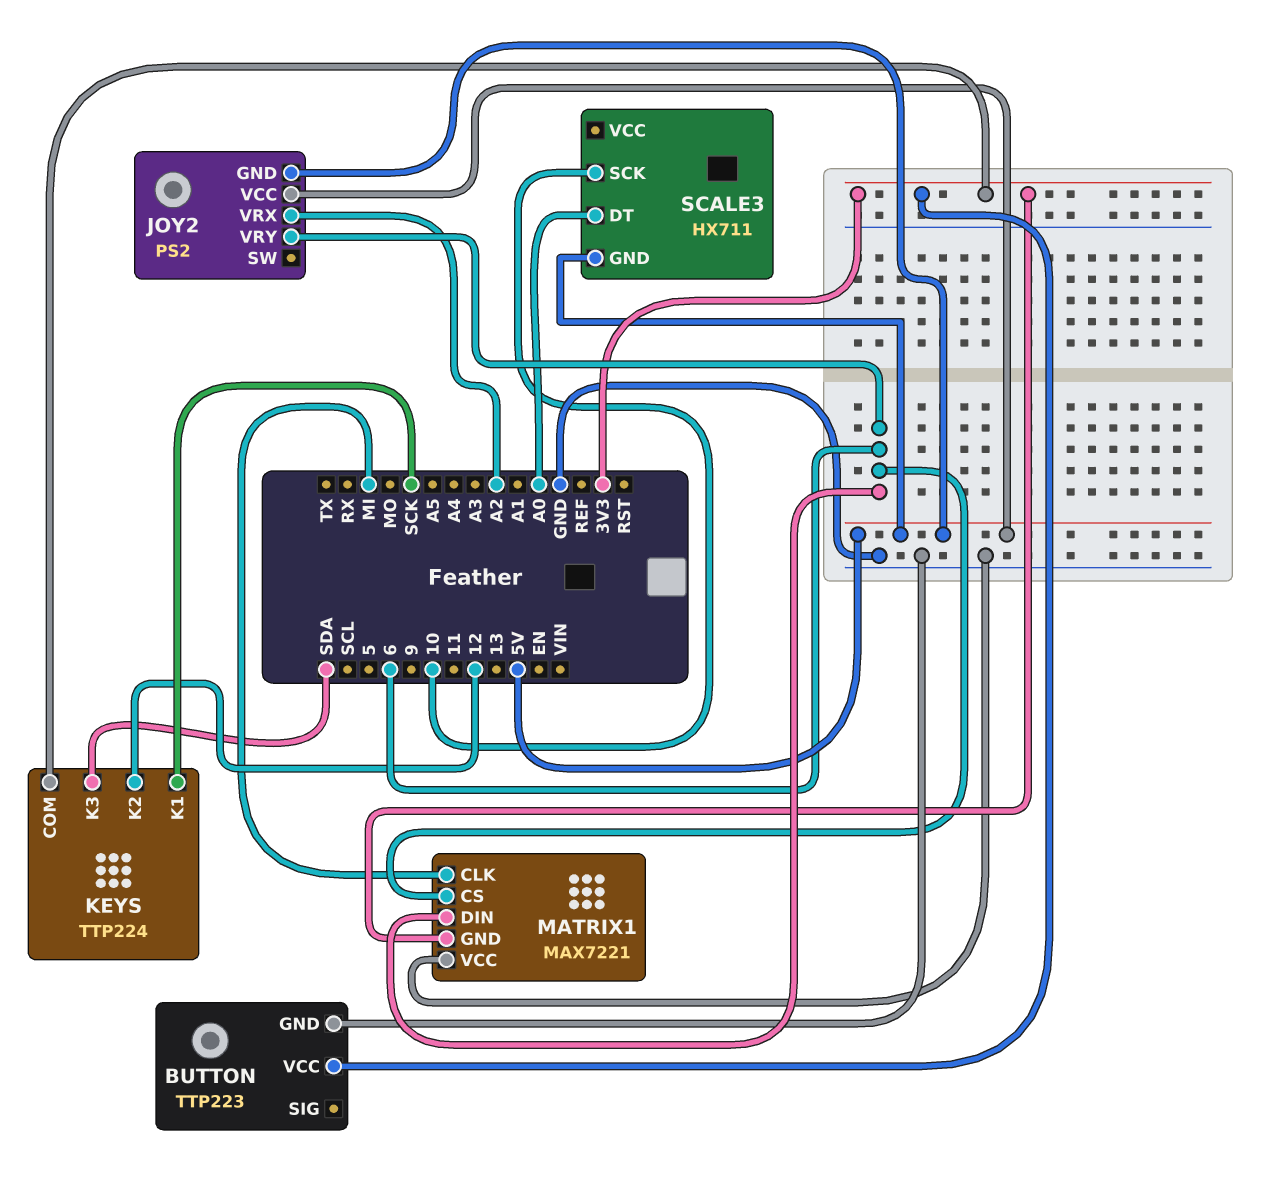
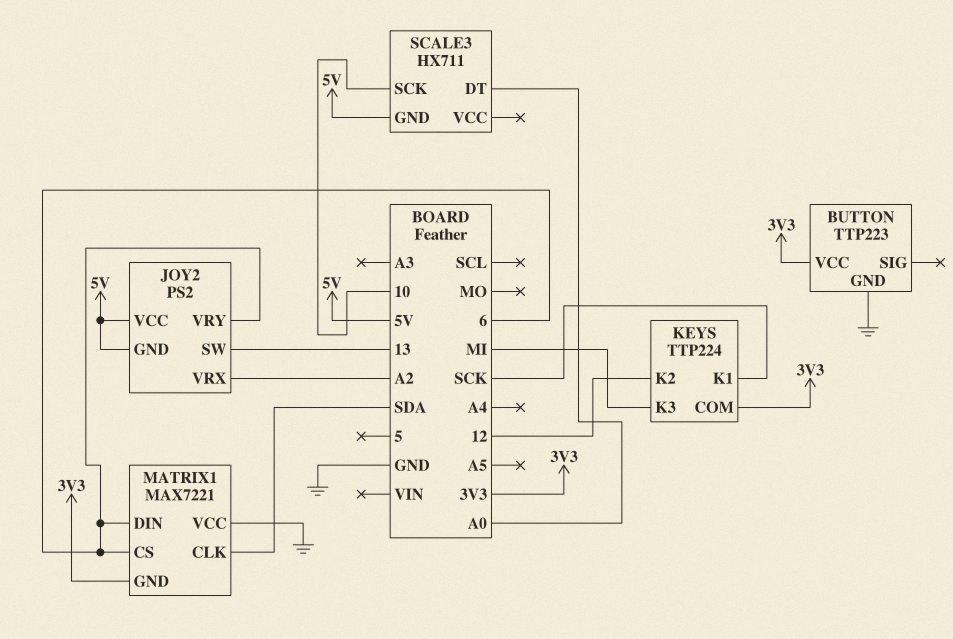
JOY2 pin SW: none -> 13
KEYS pin K3: SDA -> MI
MATRIX1 pin CLK: MI -> SDA

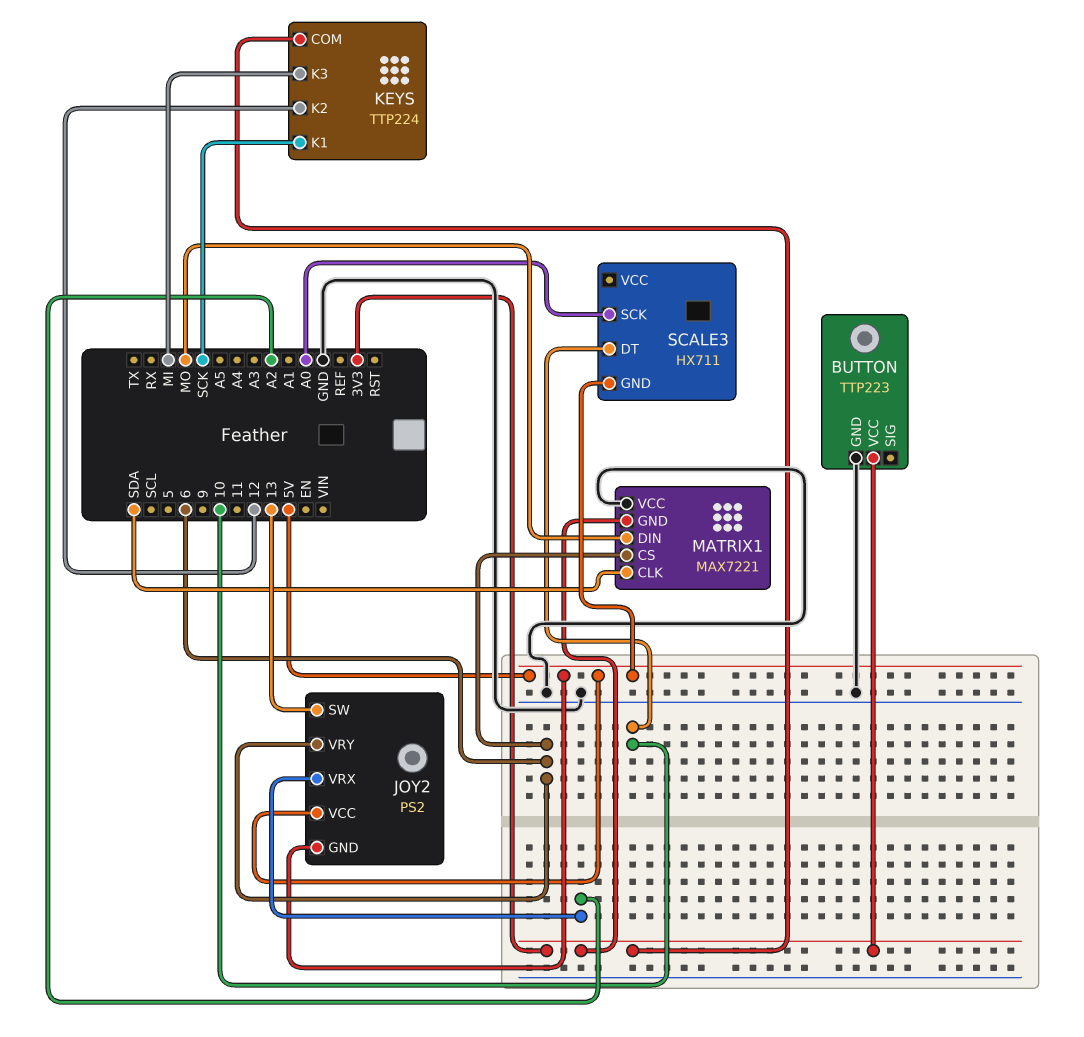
MATRIX1 pin DIN: 6 -> MO
SCALE3 pin DT: A0 -> 10
SCALE3 pin SCK: 10 -> A0

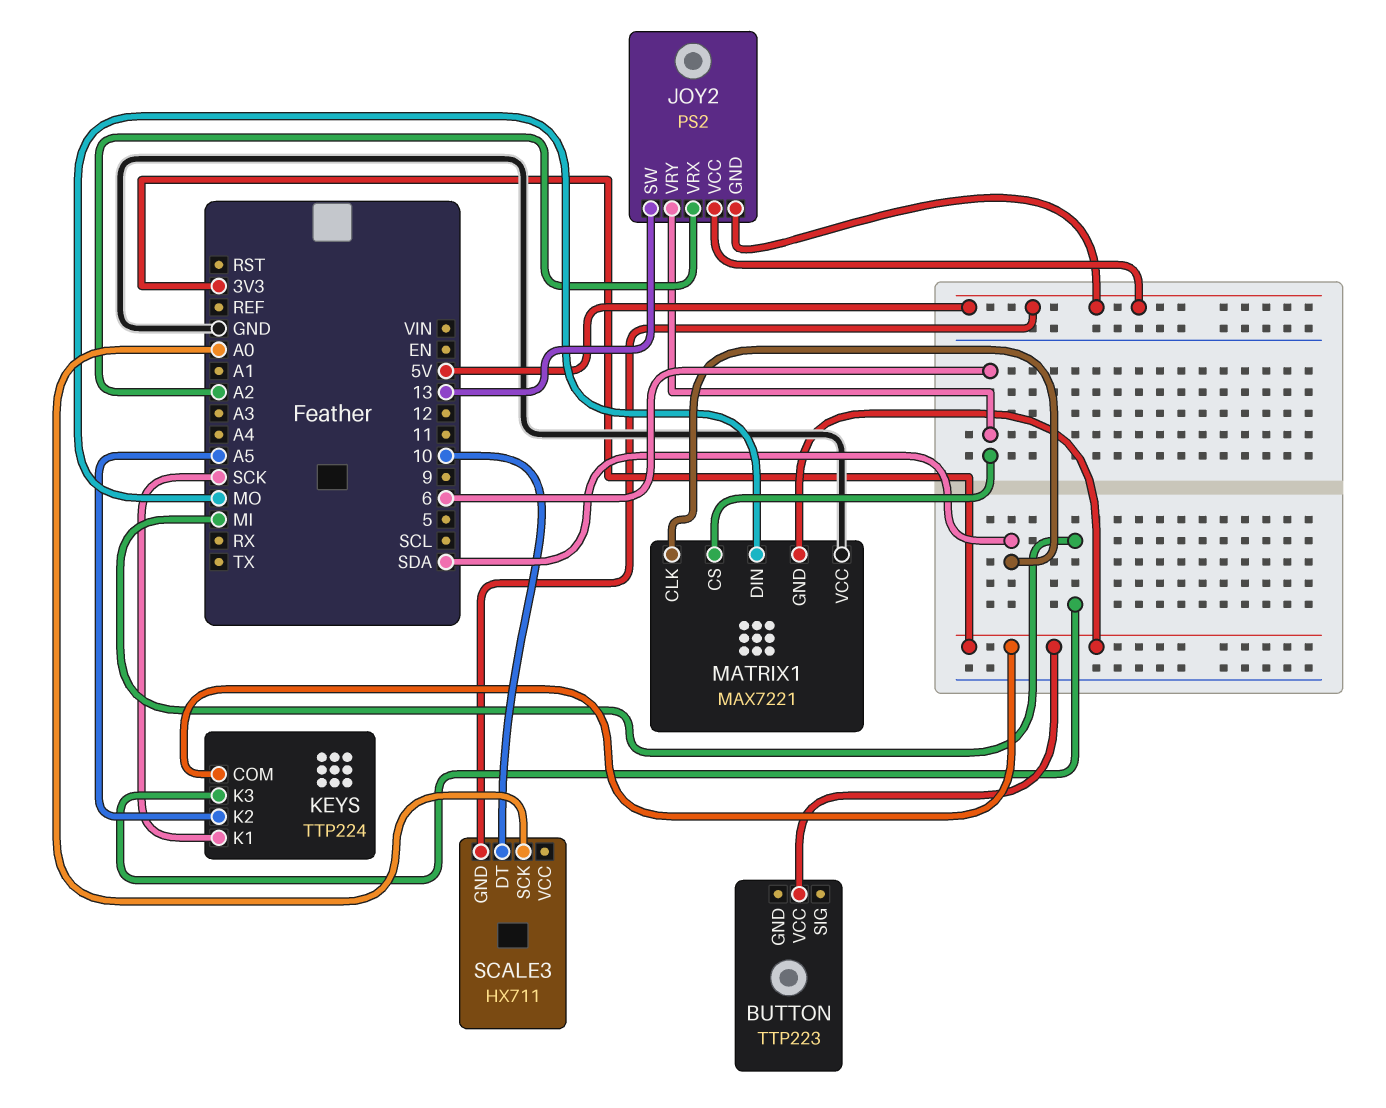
BUTTON pin GND: GND -> none
KEYS pin K2: 12 -> A5

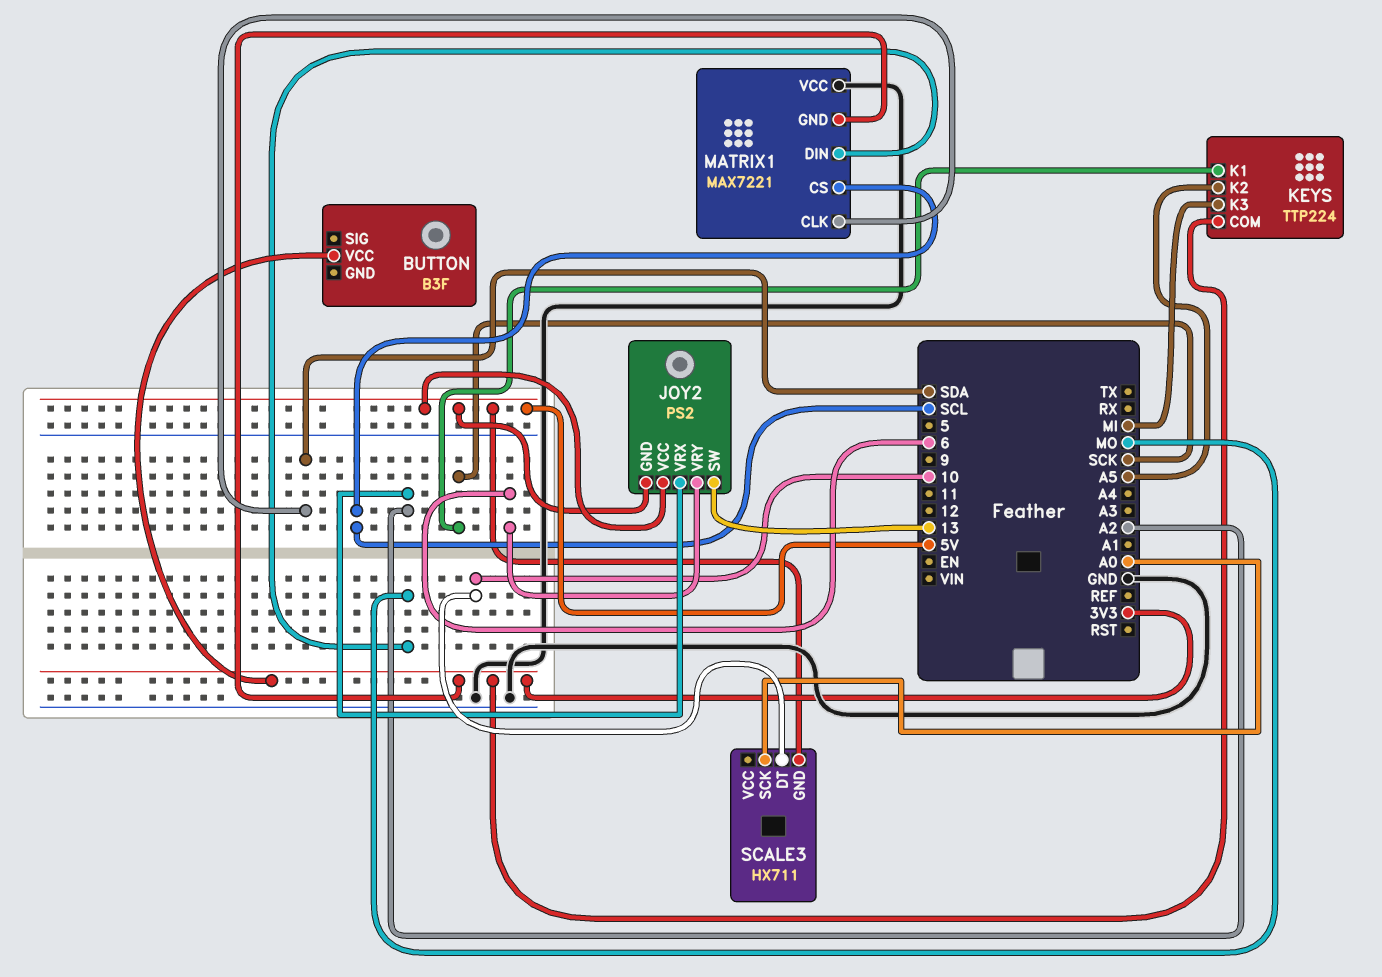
BUTTON: TTP223 -> B3F
MATRIX1 pin CS: 6 -> SCL

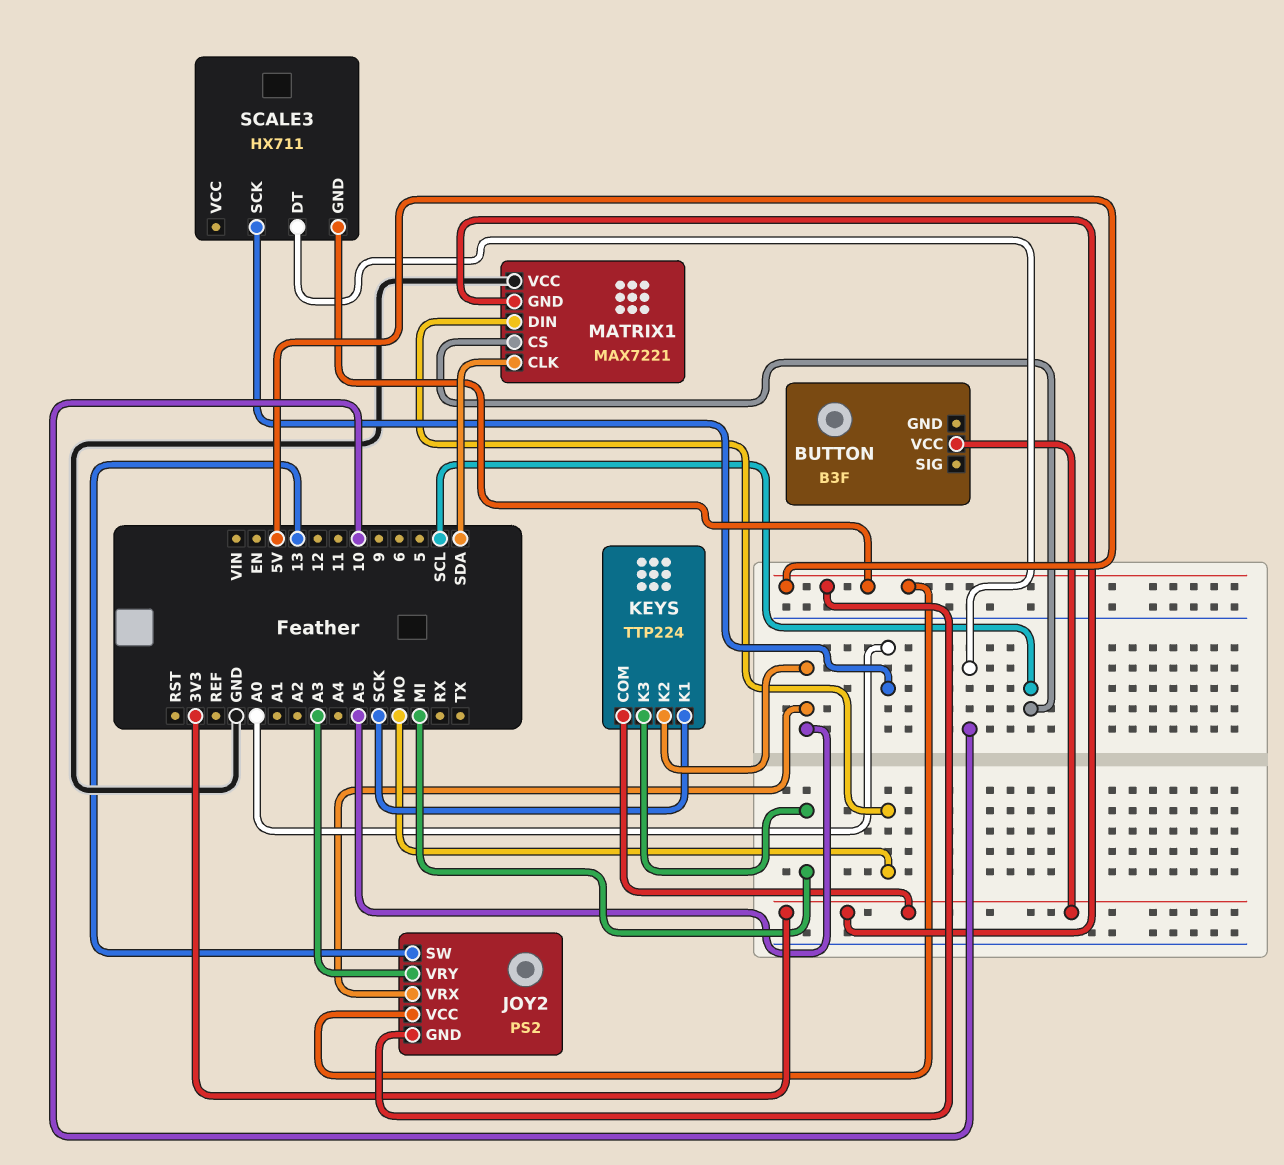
JOY2 pin VRX: A2 -> A5
JOY2 pin VRY: 6 -> A3

